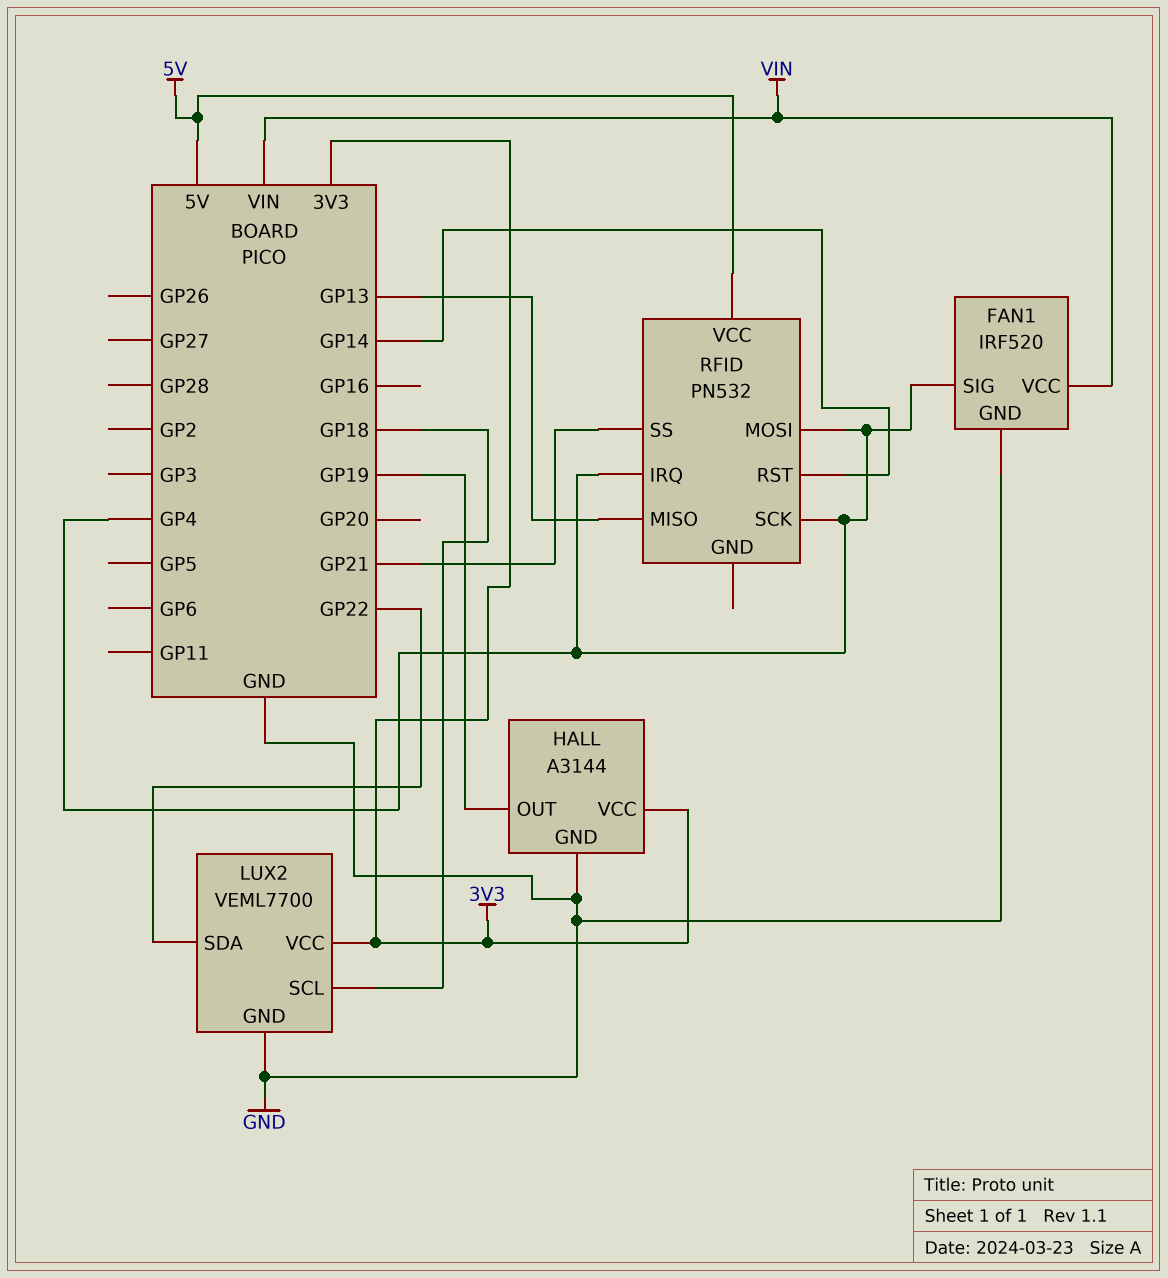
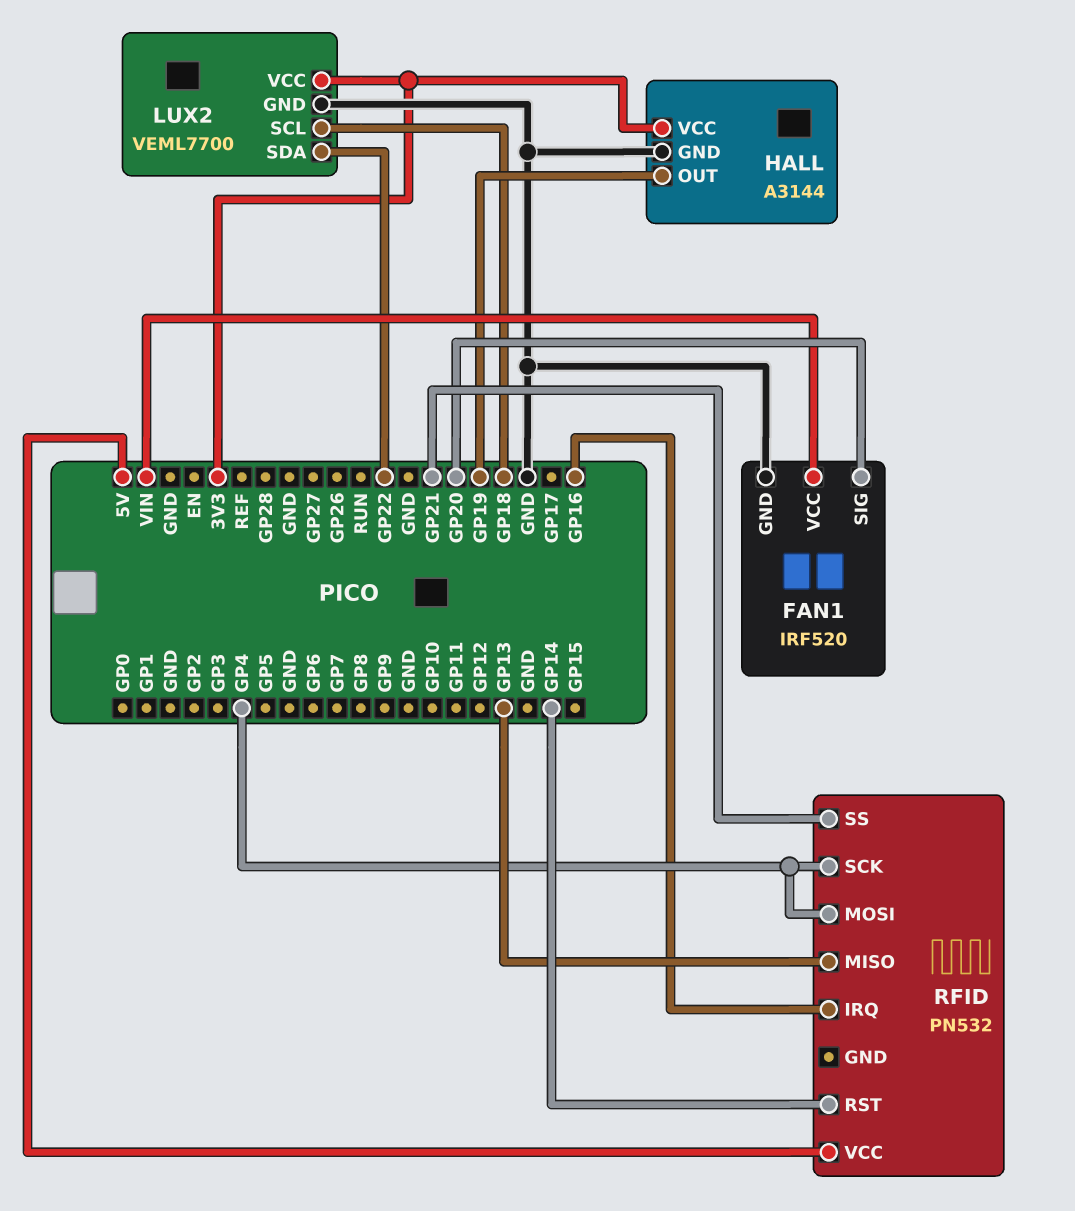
FAN1 pin SIG: GP4 -> GP20
RFID pin IRQ: GP4 -> GP16

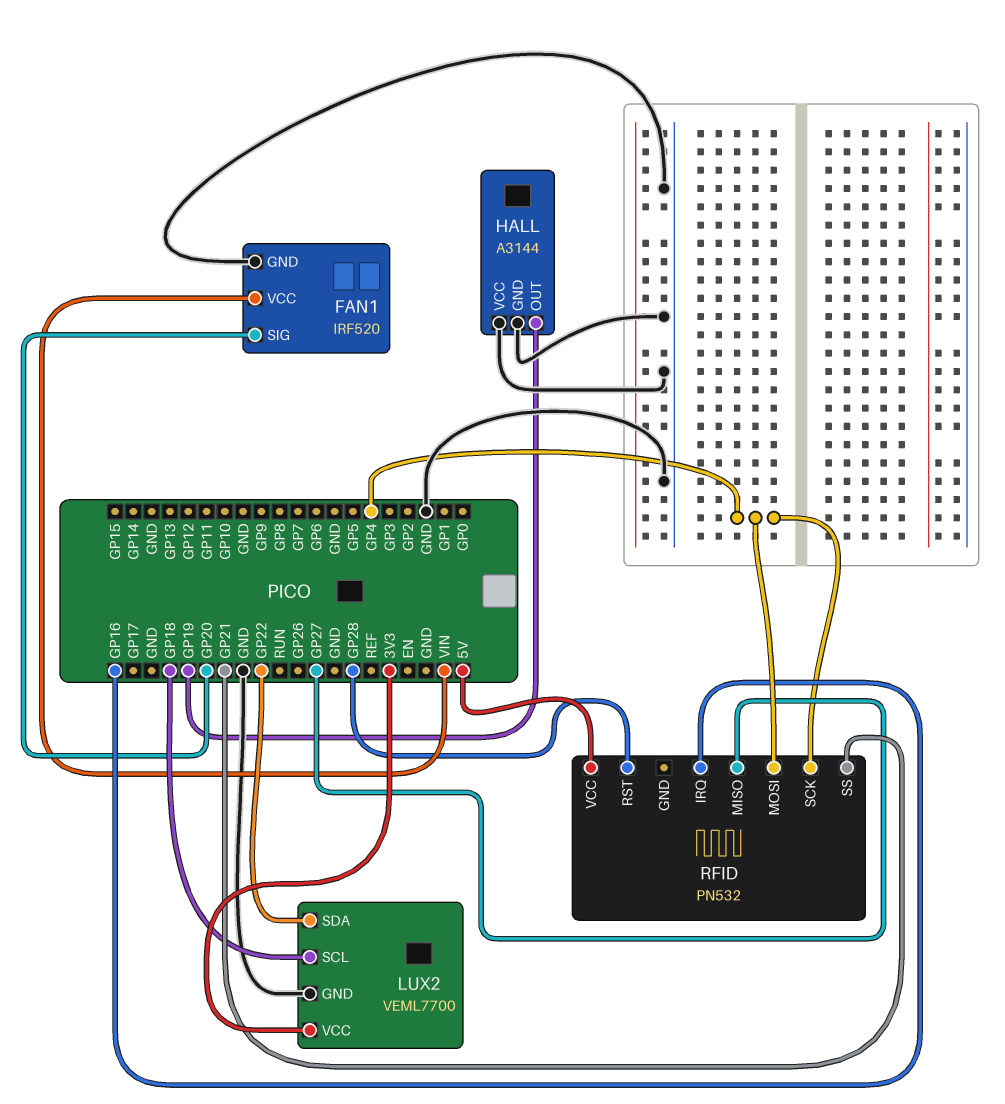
HALL pin VCC: 3V3 -> GND
RFID pin MISO: GP13 -> GP27
RFID pin RST: GP14 -> GP28

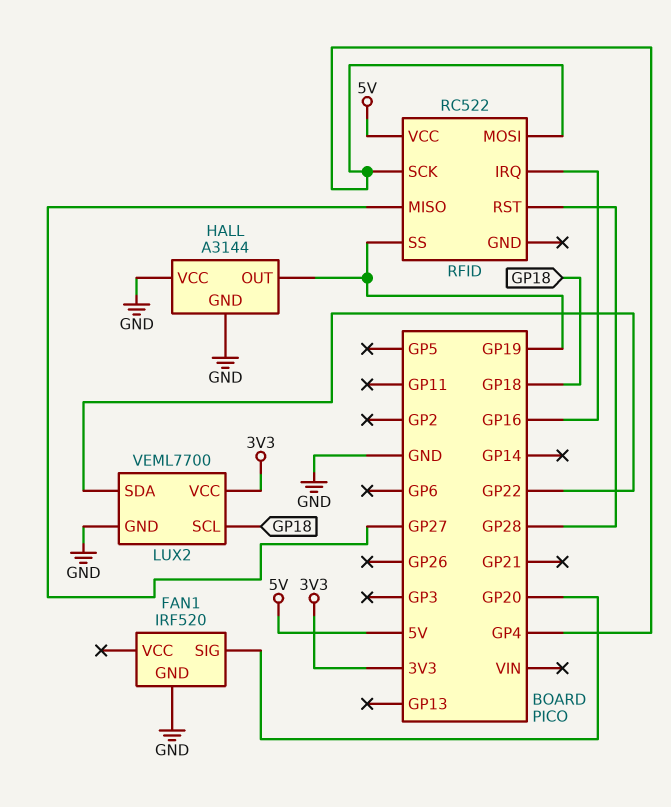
FAN1 pin VCC: VIN -> none
RFID: PN532 -> RC522
RFID pin SS: GP21 -> GP19

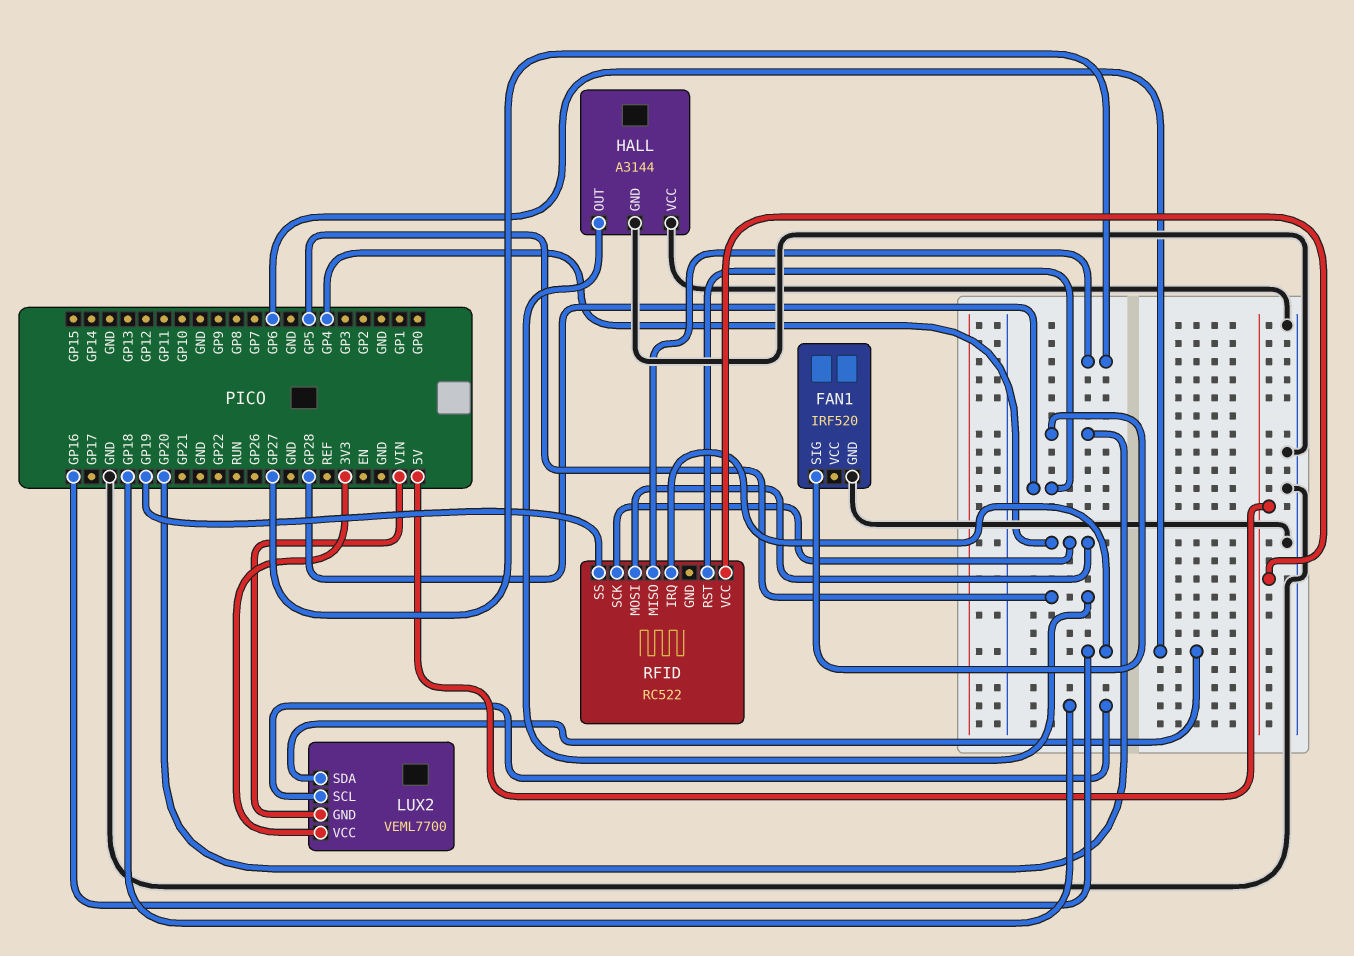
HALL pin OUT: GP19 -> GP5
LUX2 pin GND: GND -> VIN
LUX2 pin SDA: GP22 -> GP6

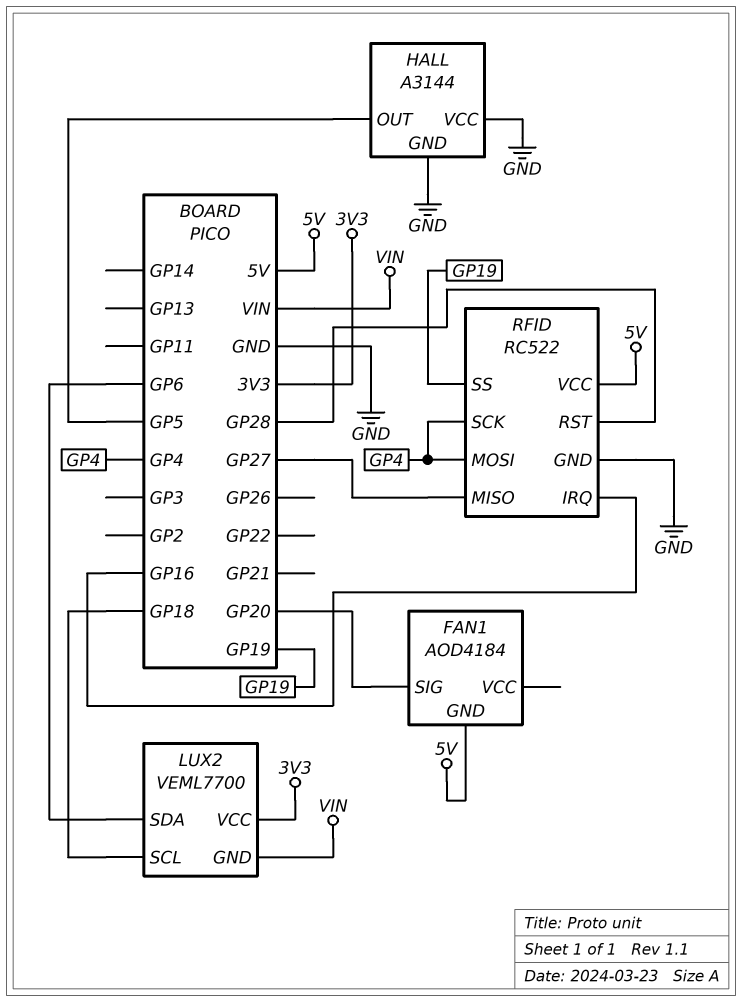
FAN1: IRF520 -> AOD4184
FAN1 pin GND: GND -> 5V
RFID pin GND: none -> GND

